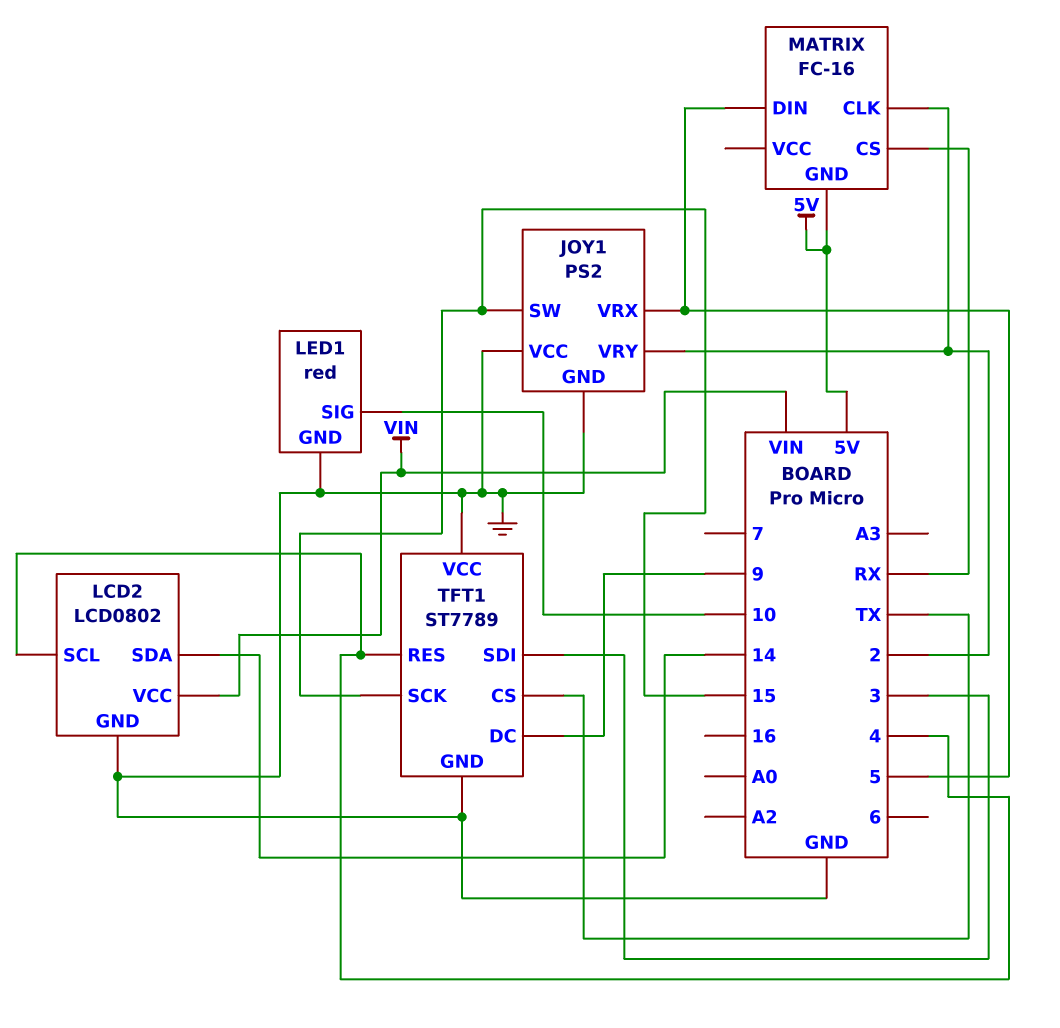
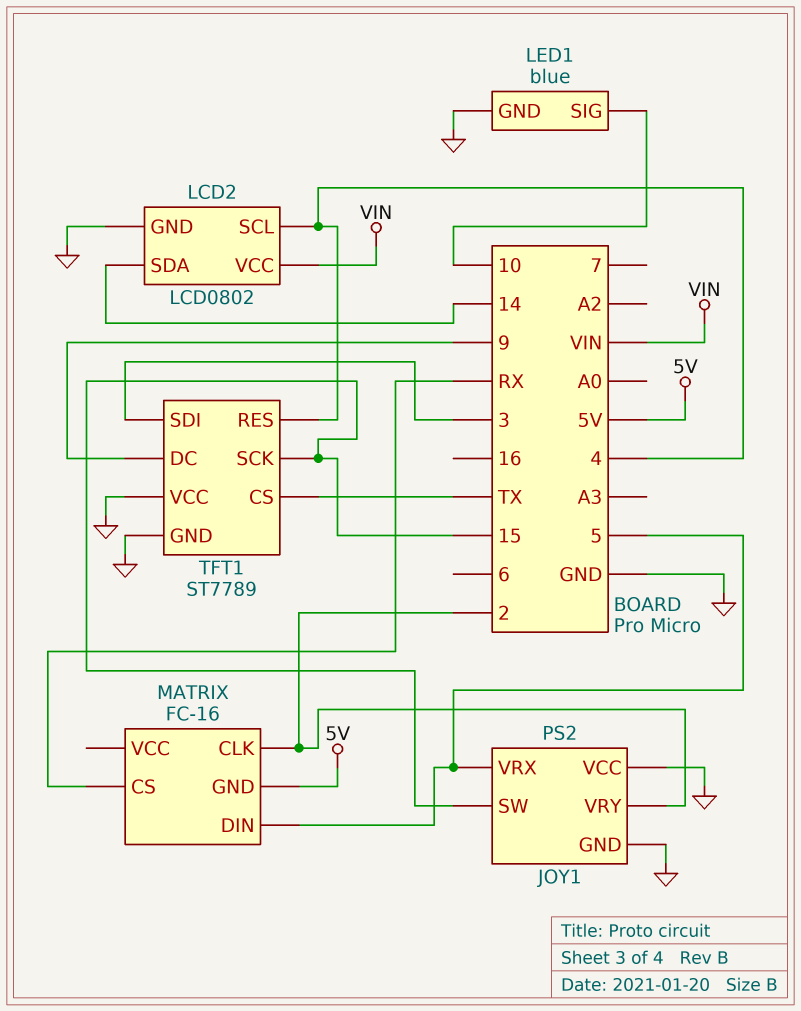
LED1: red -> blue

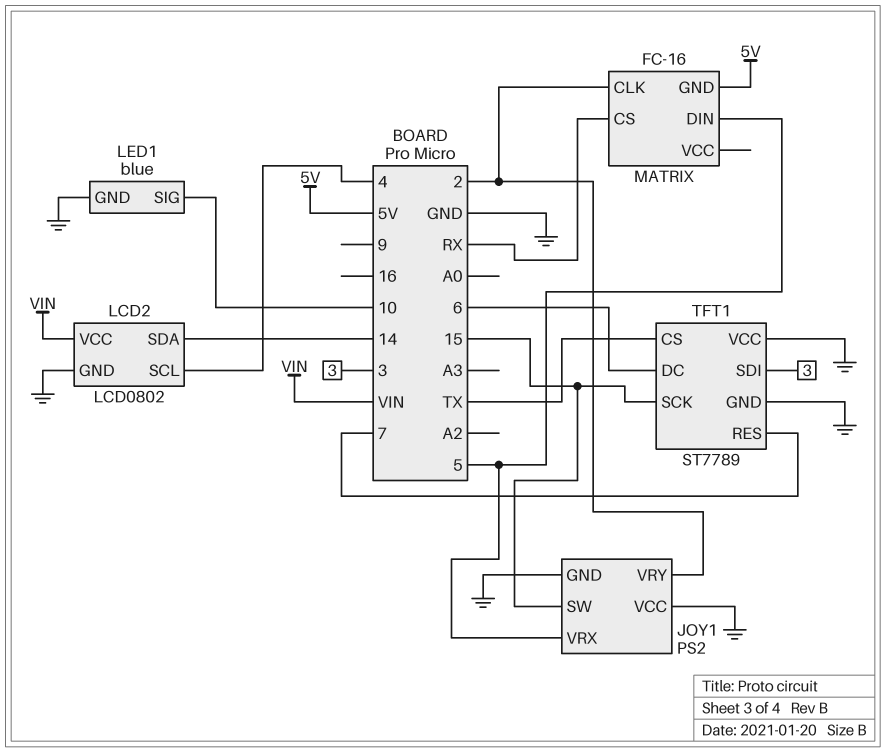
TFT1 pin DC: 9 -> 6
TFT1 pin RES: 4 -> 7

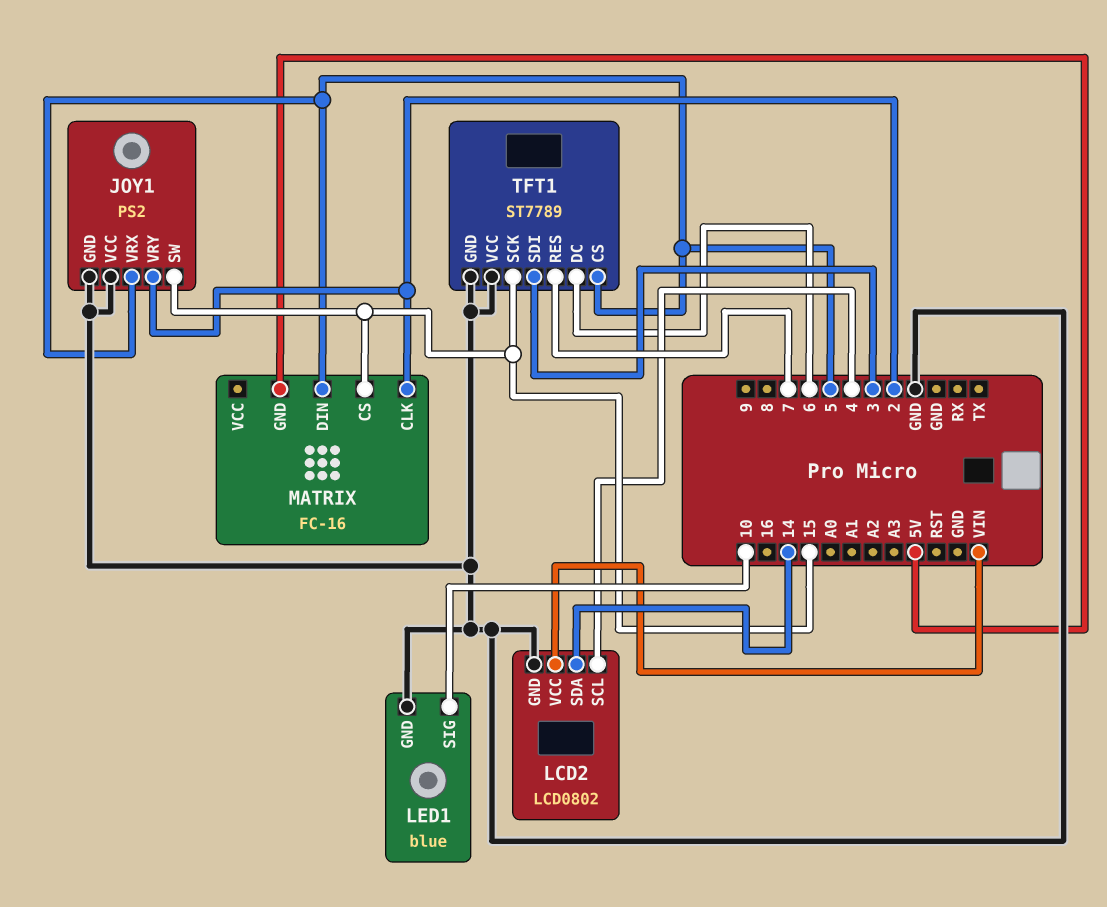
MATRIX pin CS: RX -> 15
TFT1 pin CS: TX -> 5

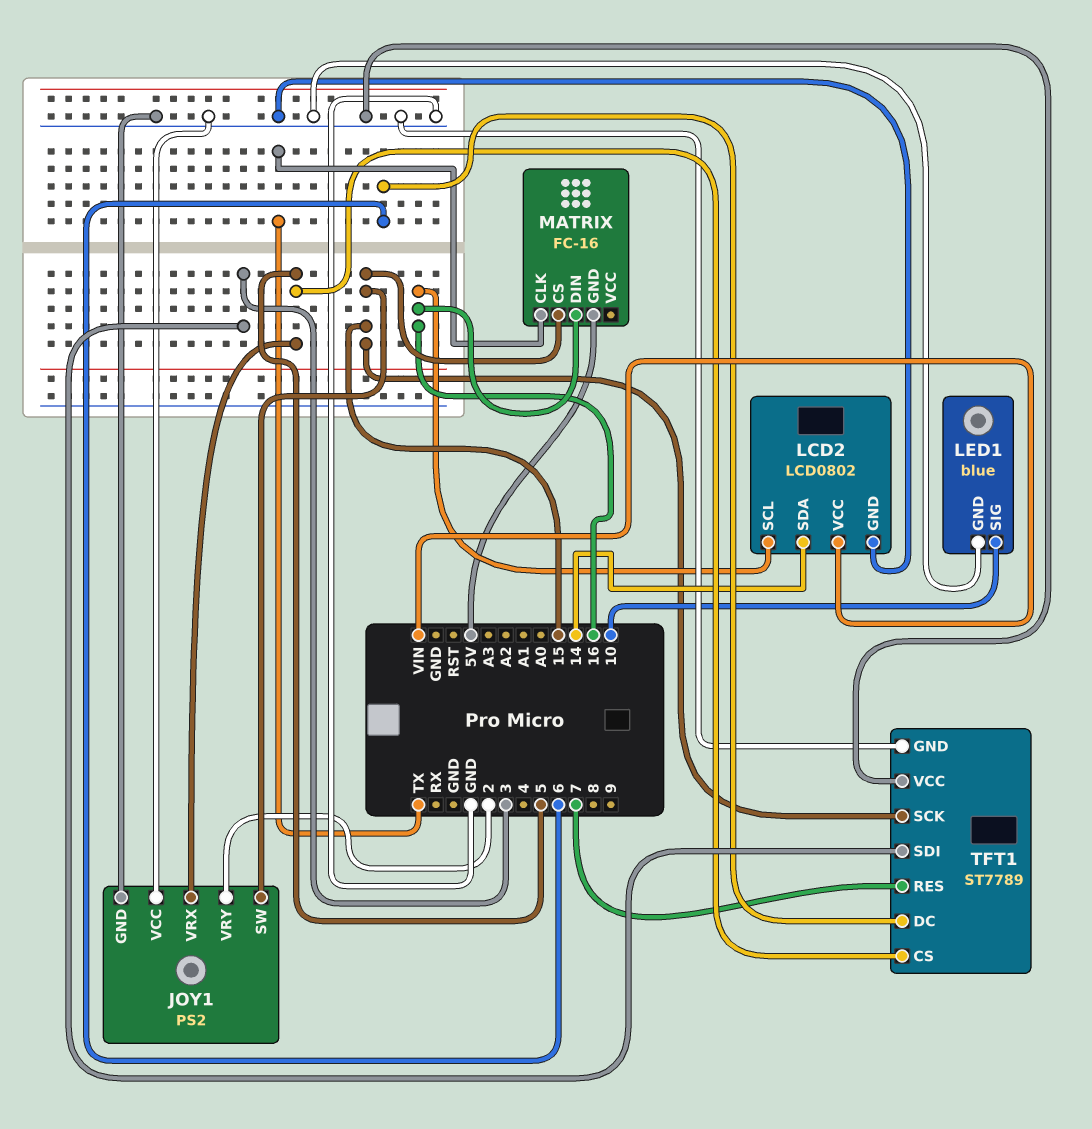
LCD2 pin SCL: 4 -> 16
MATRIX pin CLK: 2 -> TX
MATRIX pin DIN: 5 -> 16

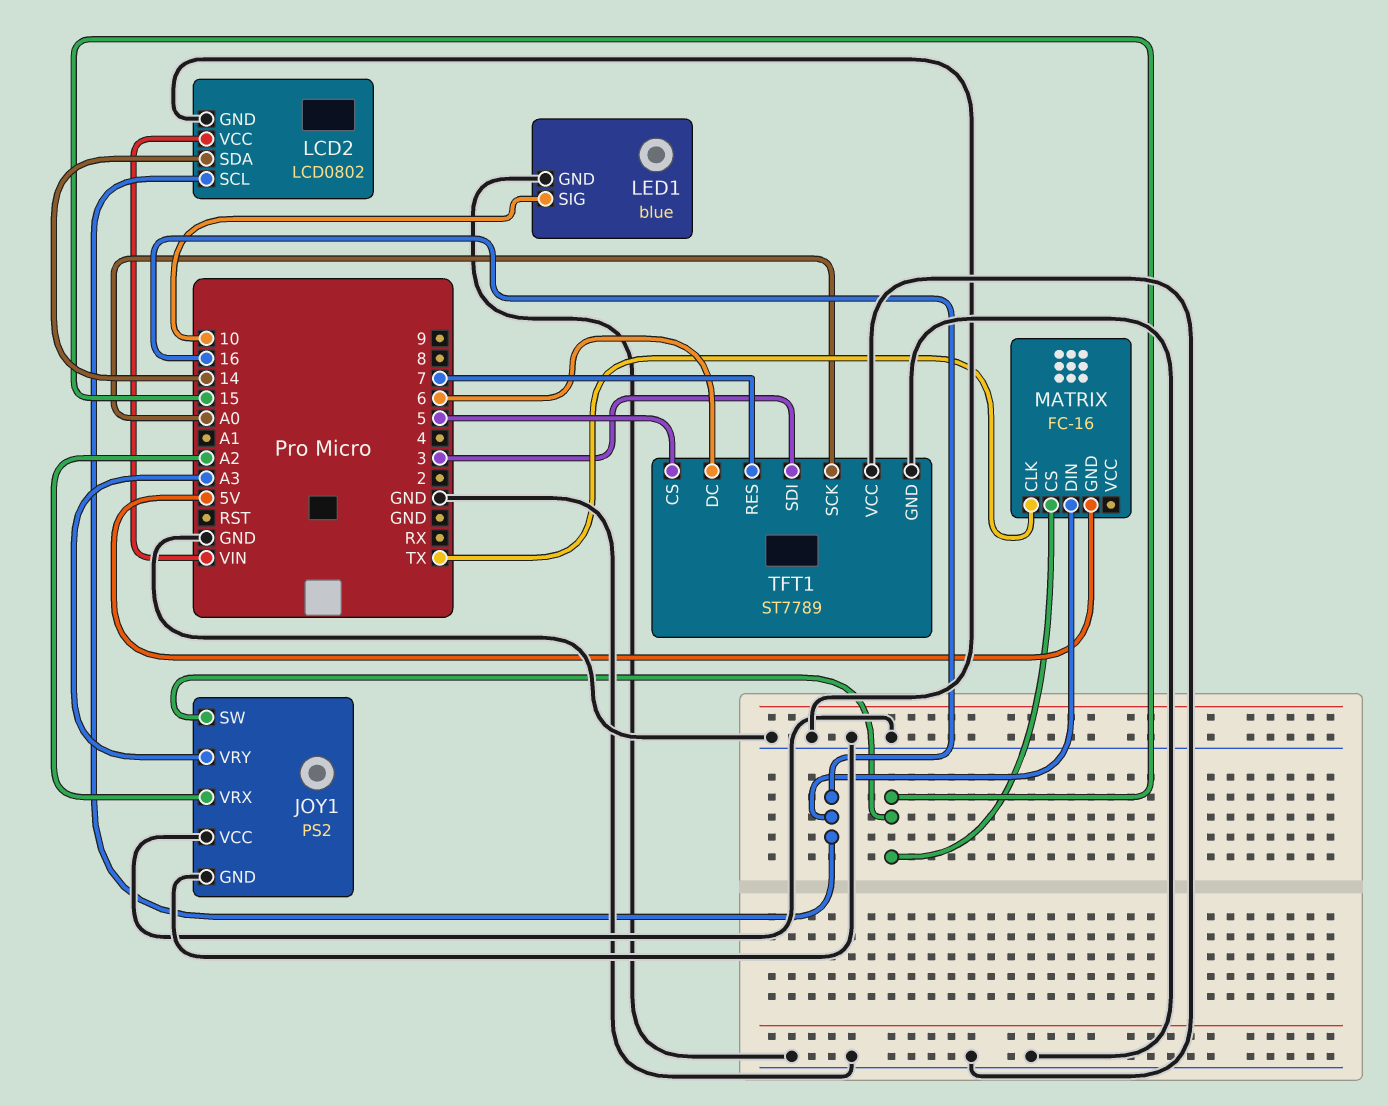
JOY1 pin VRX: 5 -> A2
JOY1 pin VRY: 2 -> A3
TFT1 pin SCK: 15 -> A0

